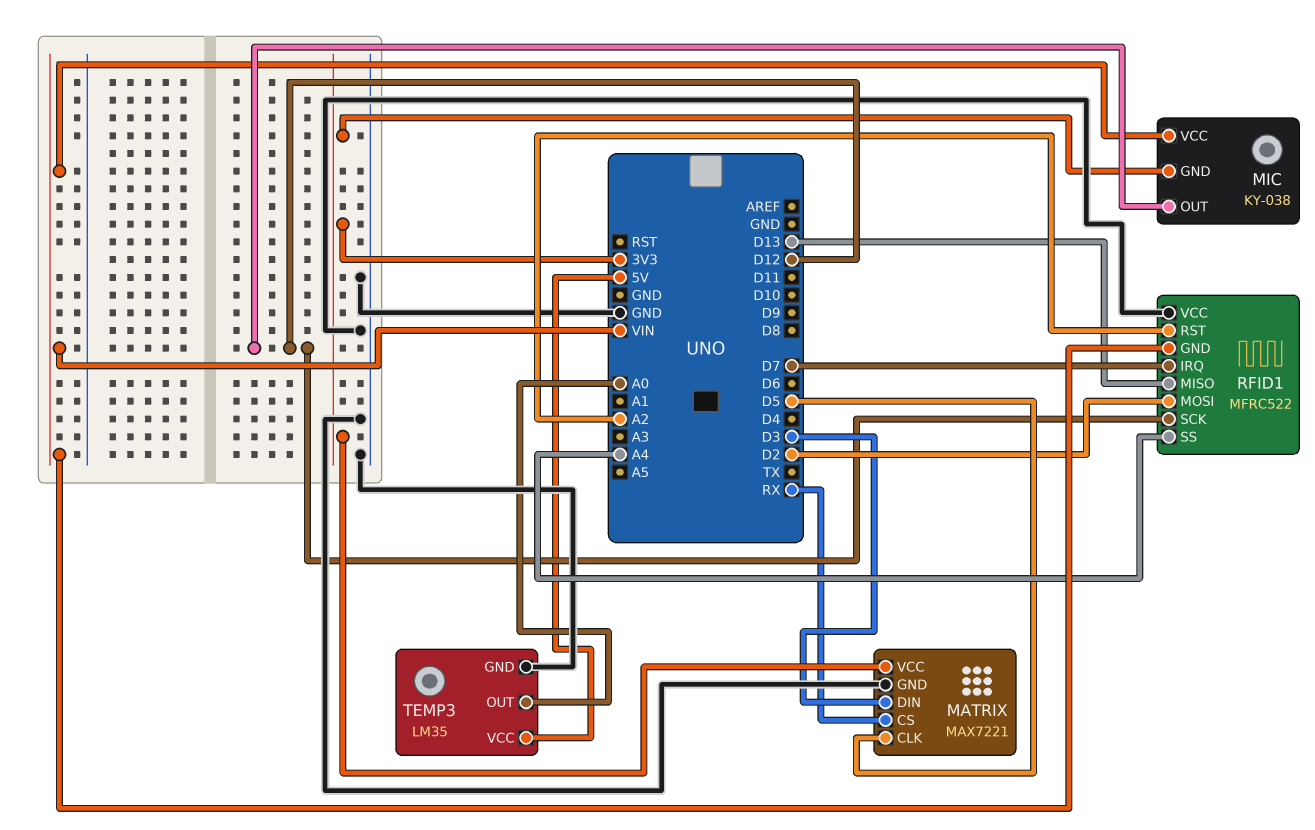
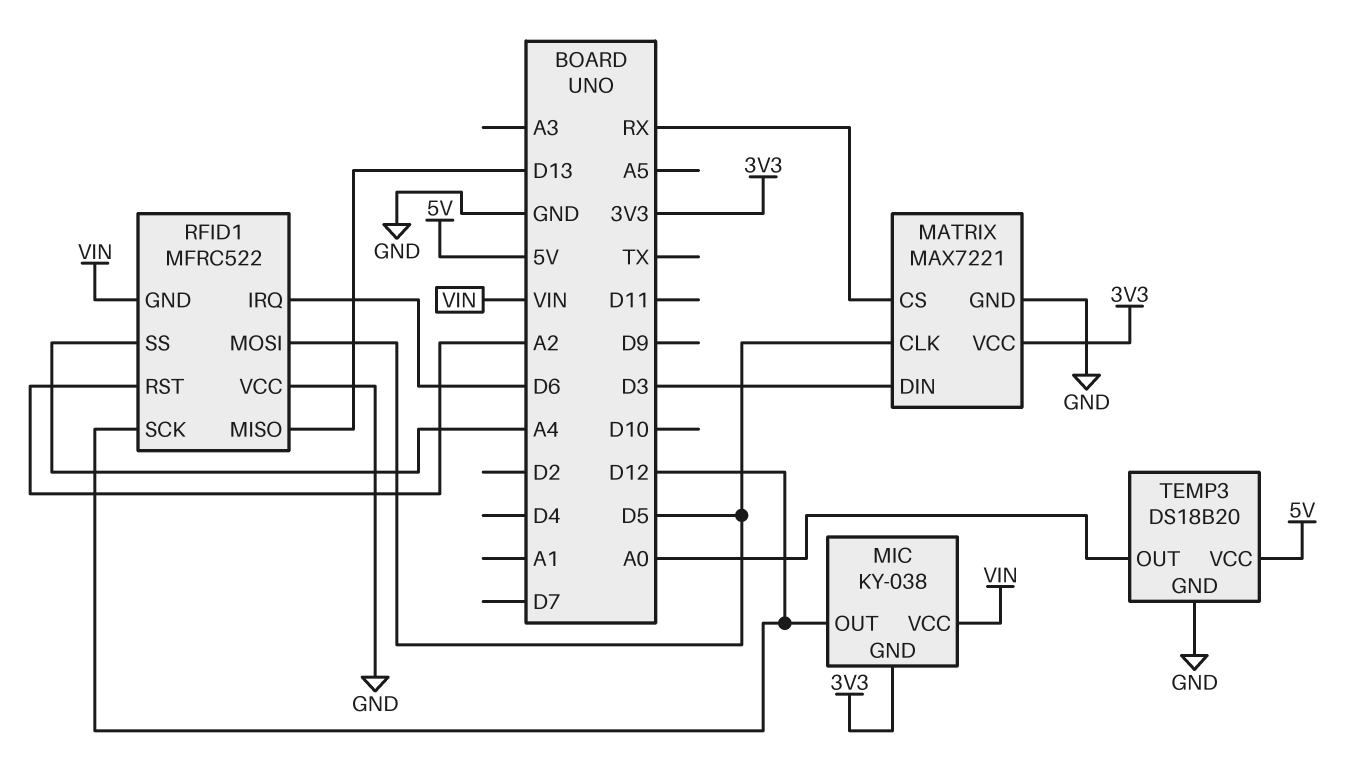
RFID1 pin IRQ: D7 -> D6
RFID1 pin MOSI: D2 -> D5
TEMP3: LM35 -> DS18B20

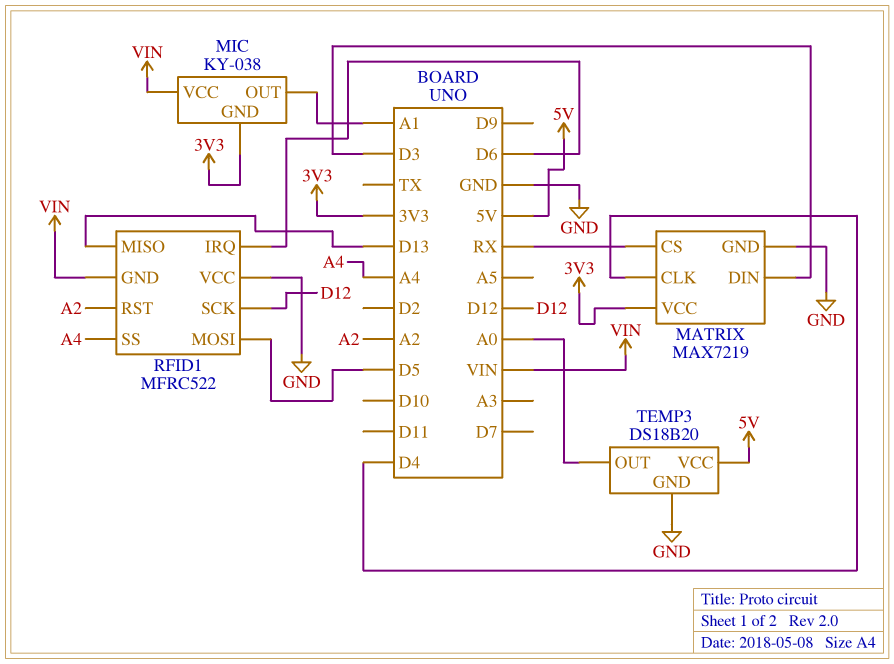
MATRIX: MAX7221 -> MAX7219
MATRIX pin CLK: D5 -> D4
MIC pin OUT: D12 -> A1

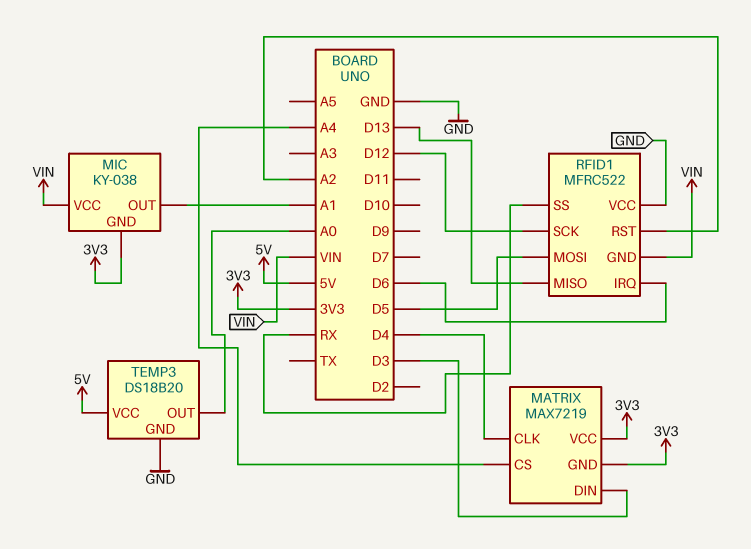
MATRIX pin CS: RX -> A4
MATRIX pin GND: GND -> 3V3
RFID1 pin SS: A4 -> RX

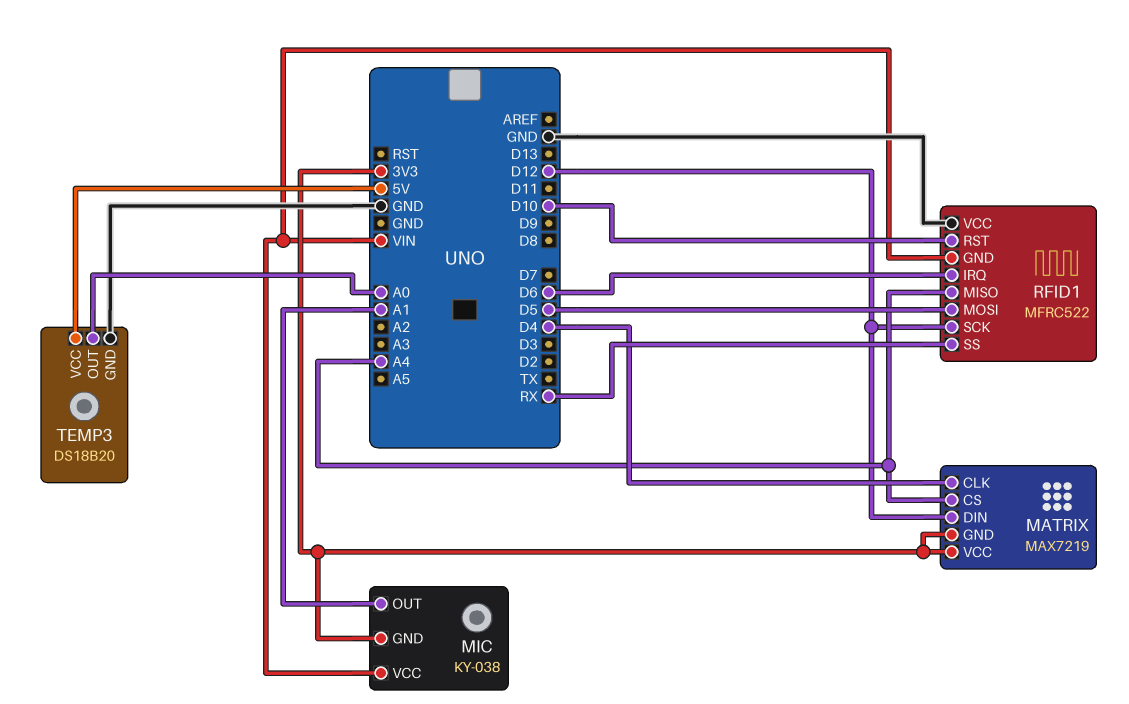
MATRIX pin DIN: D3 -> D12
RFID1 pin MISO: D13 -> A4
RFID1 pin RST: A2 -> D10

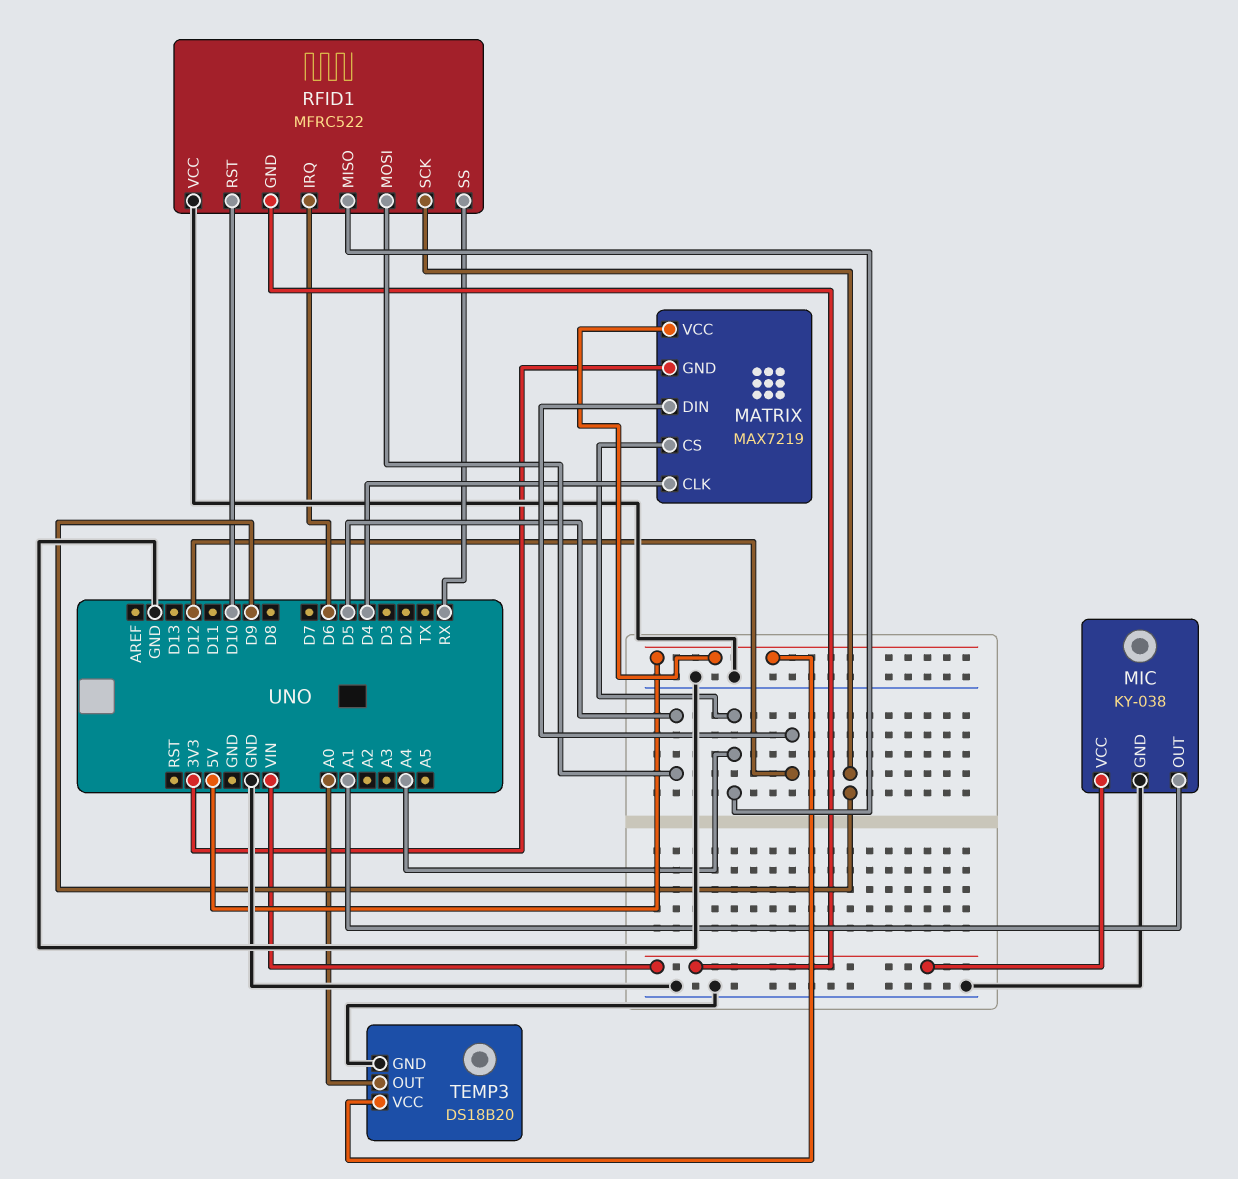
MATRIX pin VCC: 3V3 -> 5V
MIC pin GND: 3V3 -> GND
RFID1 pin SCK: D12 -> D9

